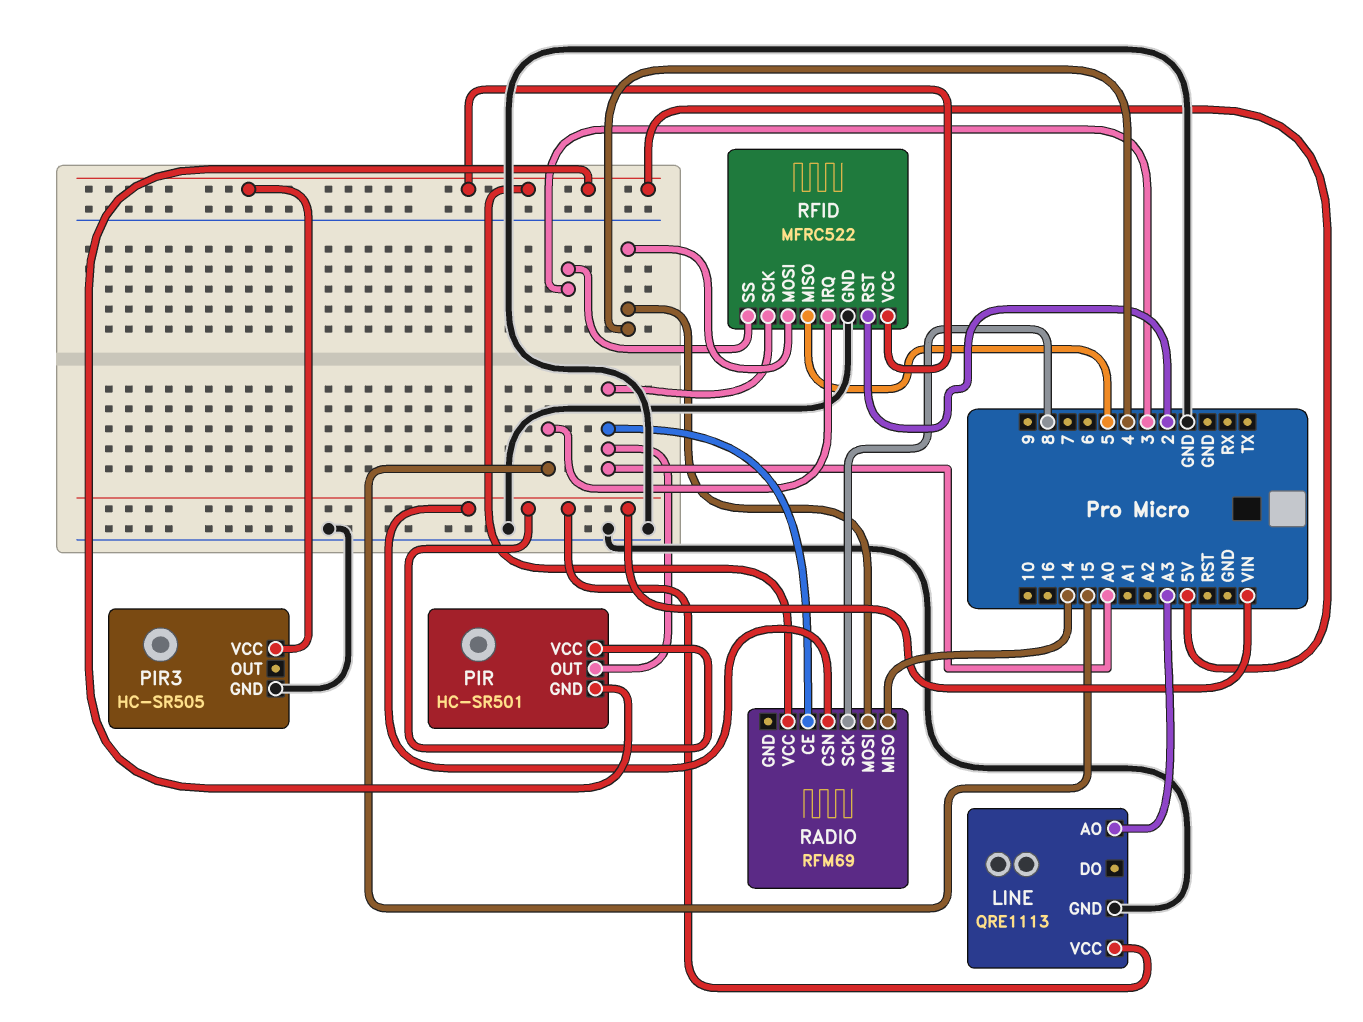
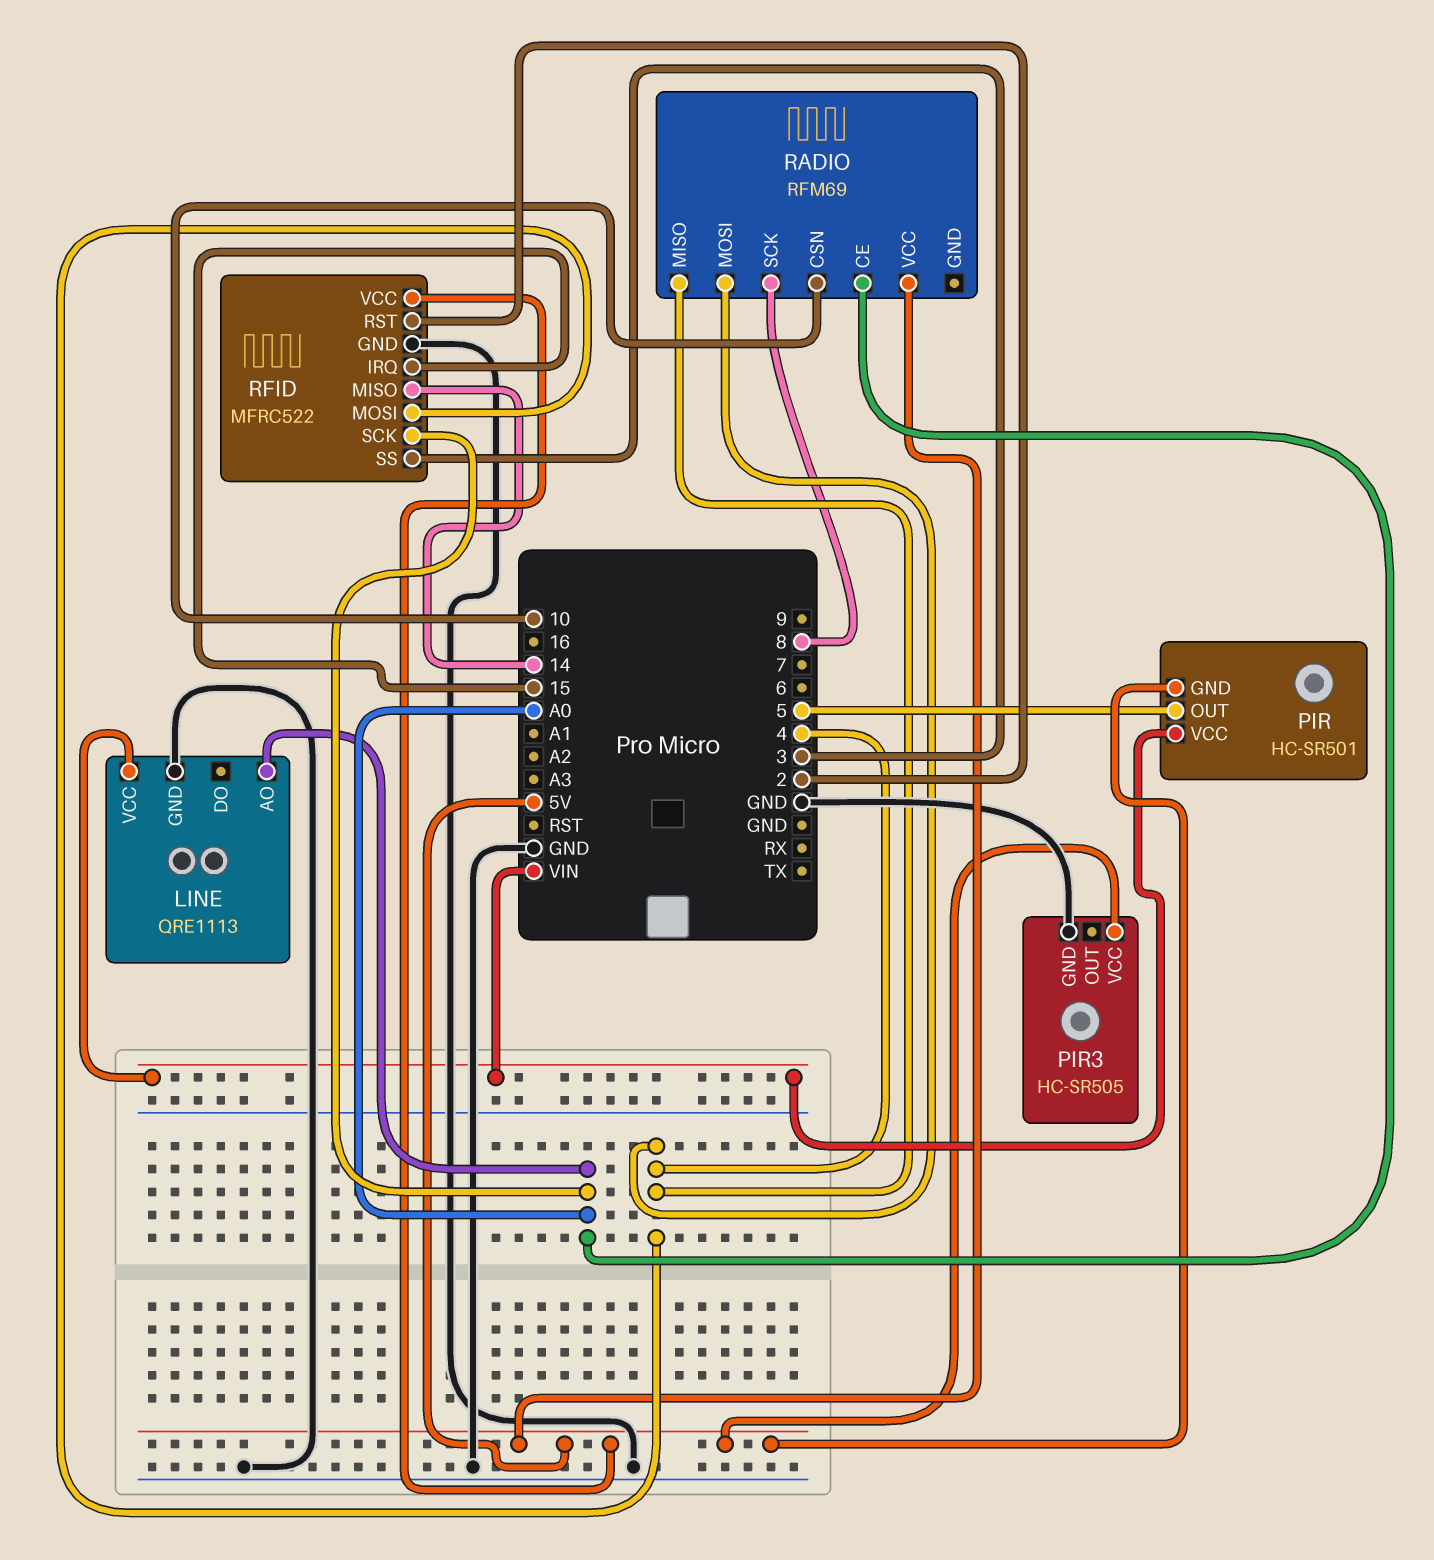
LINE pin AO: A3 -> A0
PIR pin OUT: A0 -> 5
RADIO pin CSN: VIN -> 10
RADIO pin MISO: 14 -> 4
RFID pin MISO: 5 -> 14

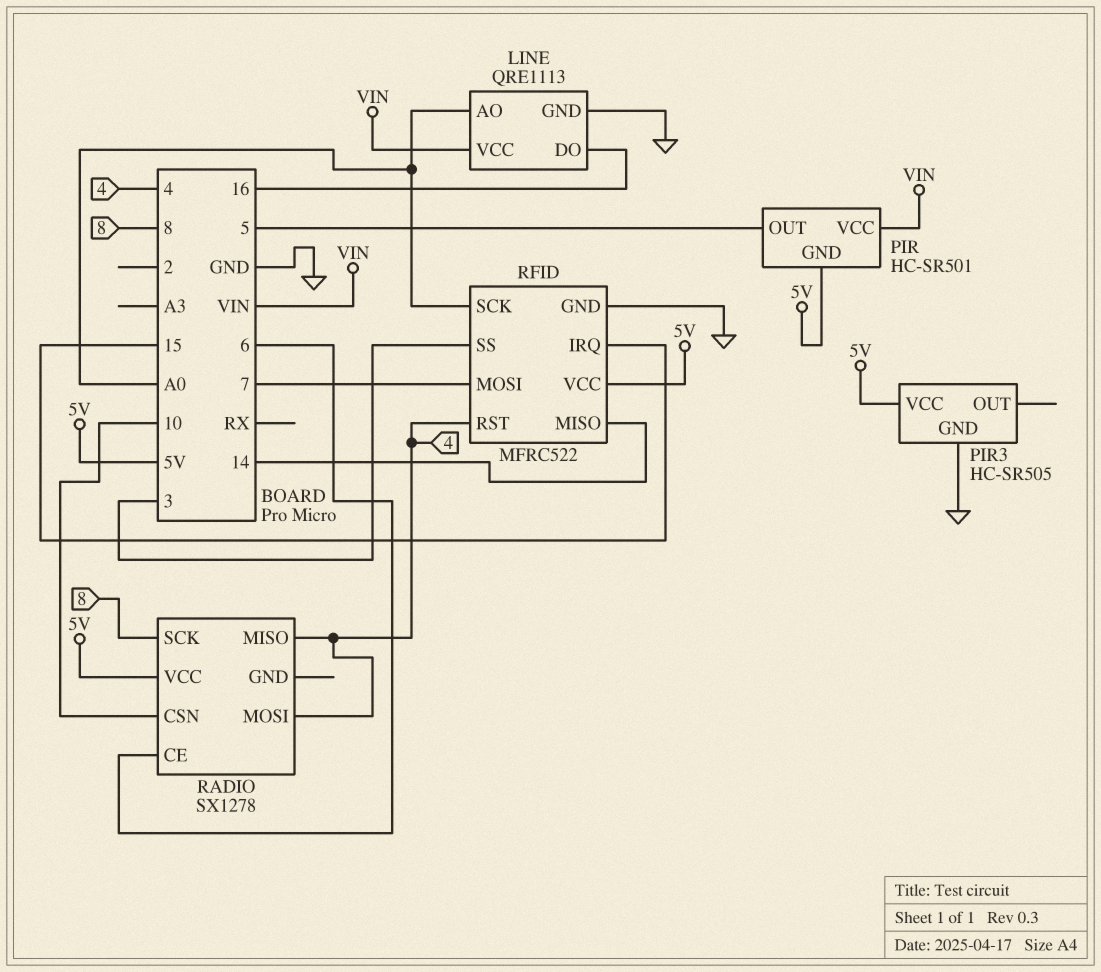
LINE pin DO: none -> 16
RADIO: RFM69 -> SX1278
RADIO pin CE: A0 -> 6
RFID pin MOSI: 4 -> 7
RFID pin RST: 2 -> 4

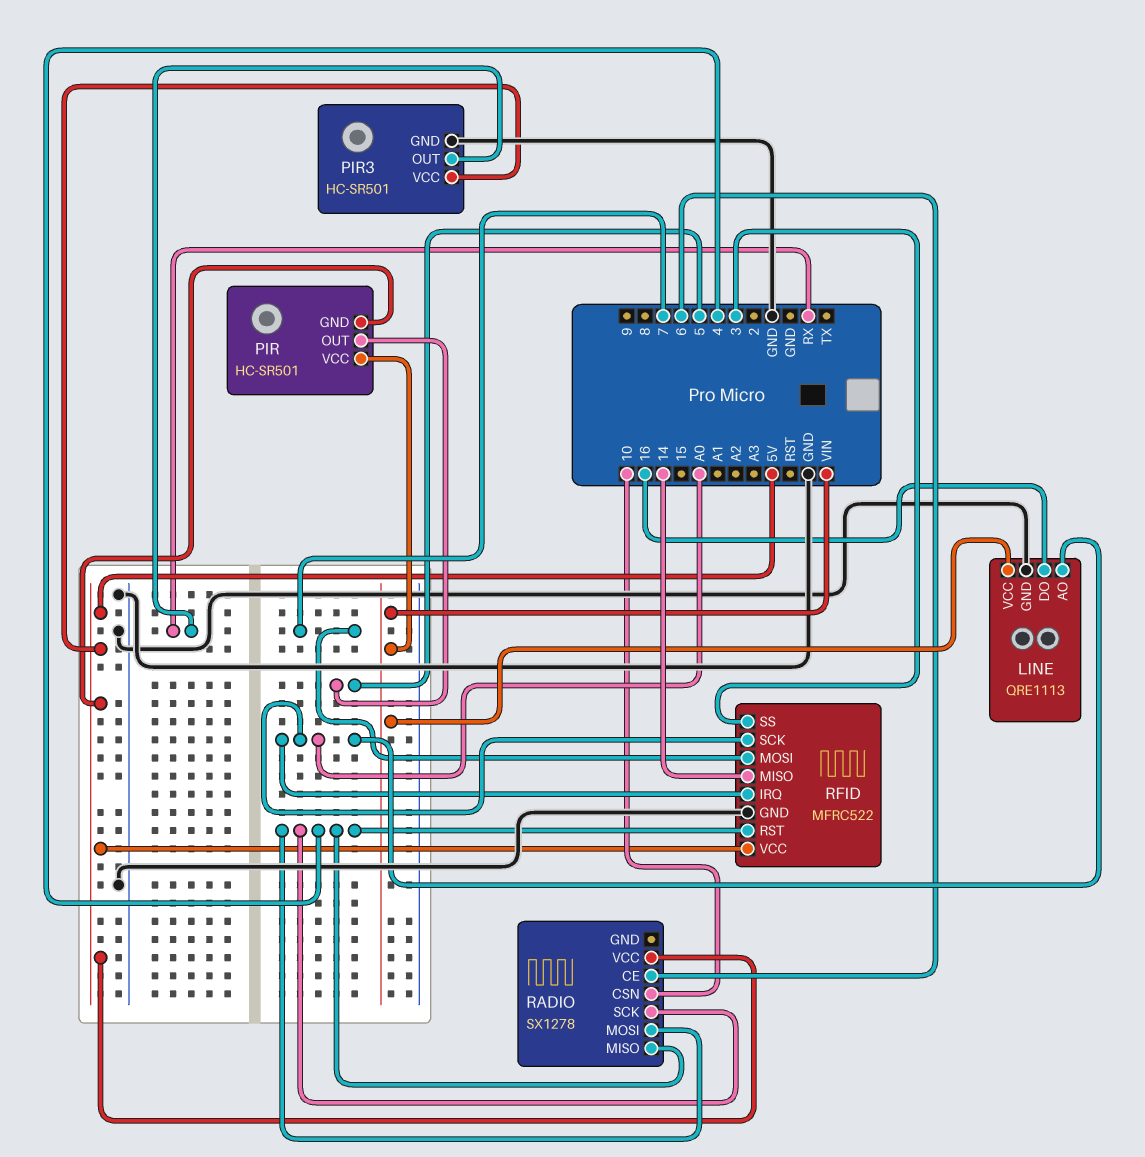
PIR3: HC-SR505 -> HC-SR501
PIR3 pin OUT: none -> RX
RADIO pin SCK: 8 -> 4
RFID pin IRQ: 15 -> A0

